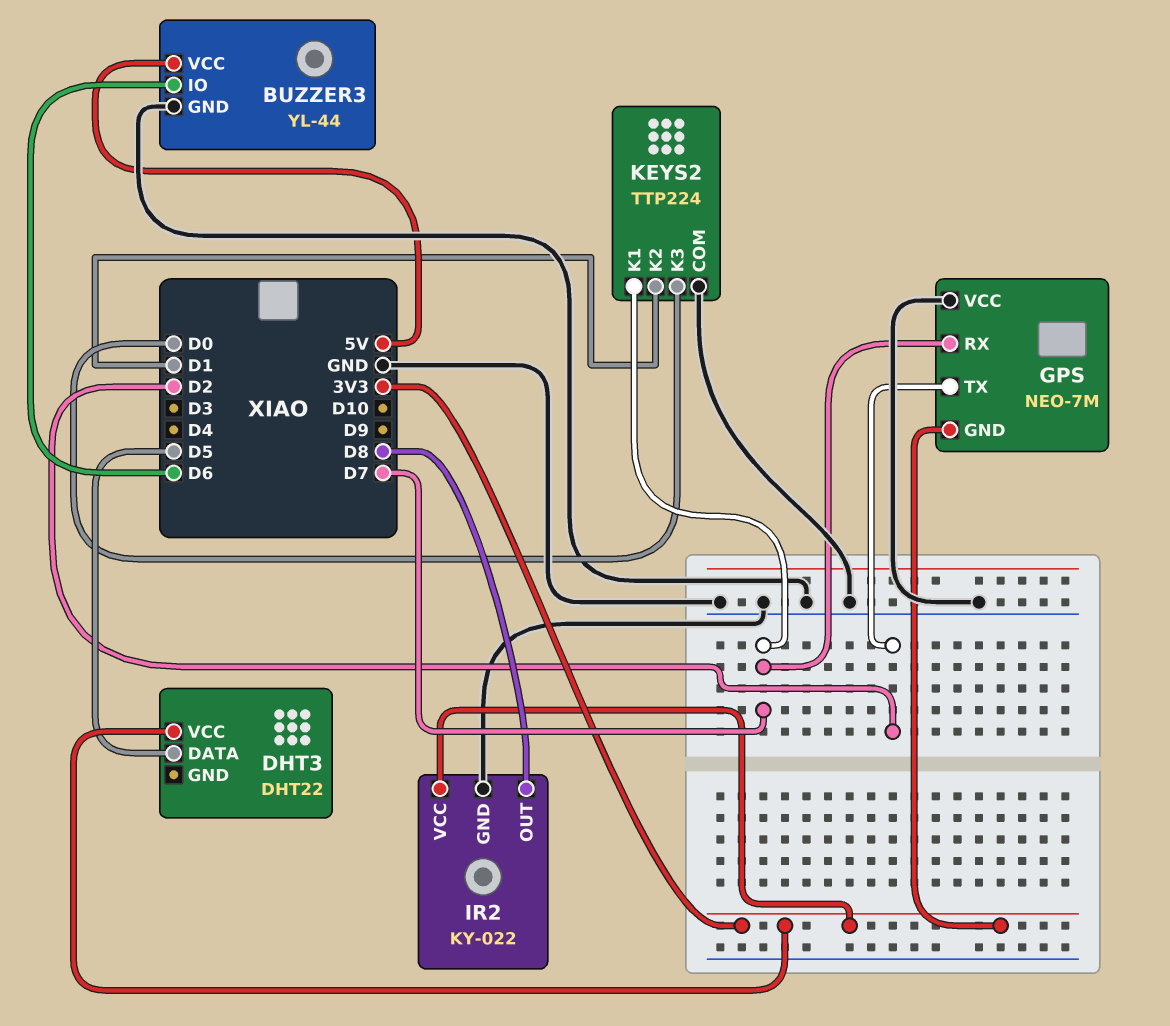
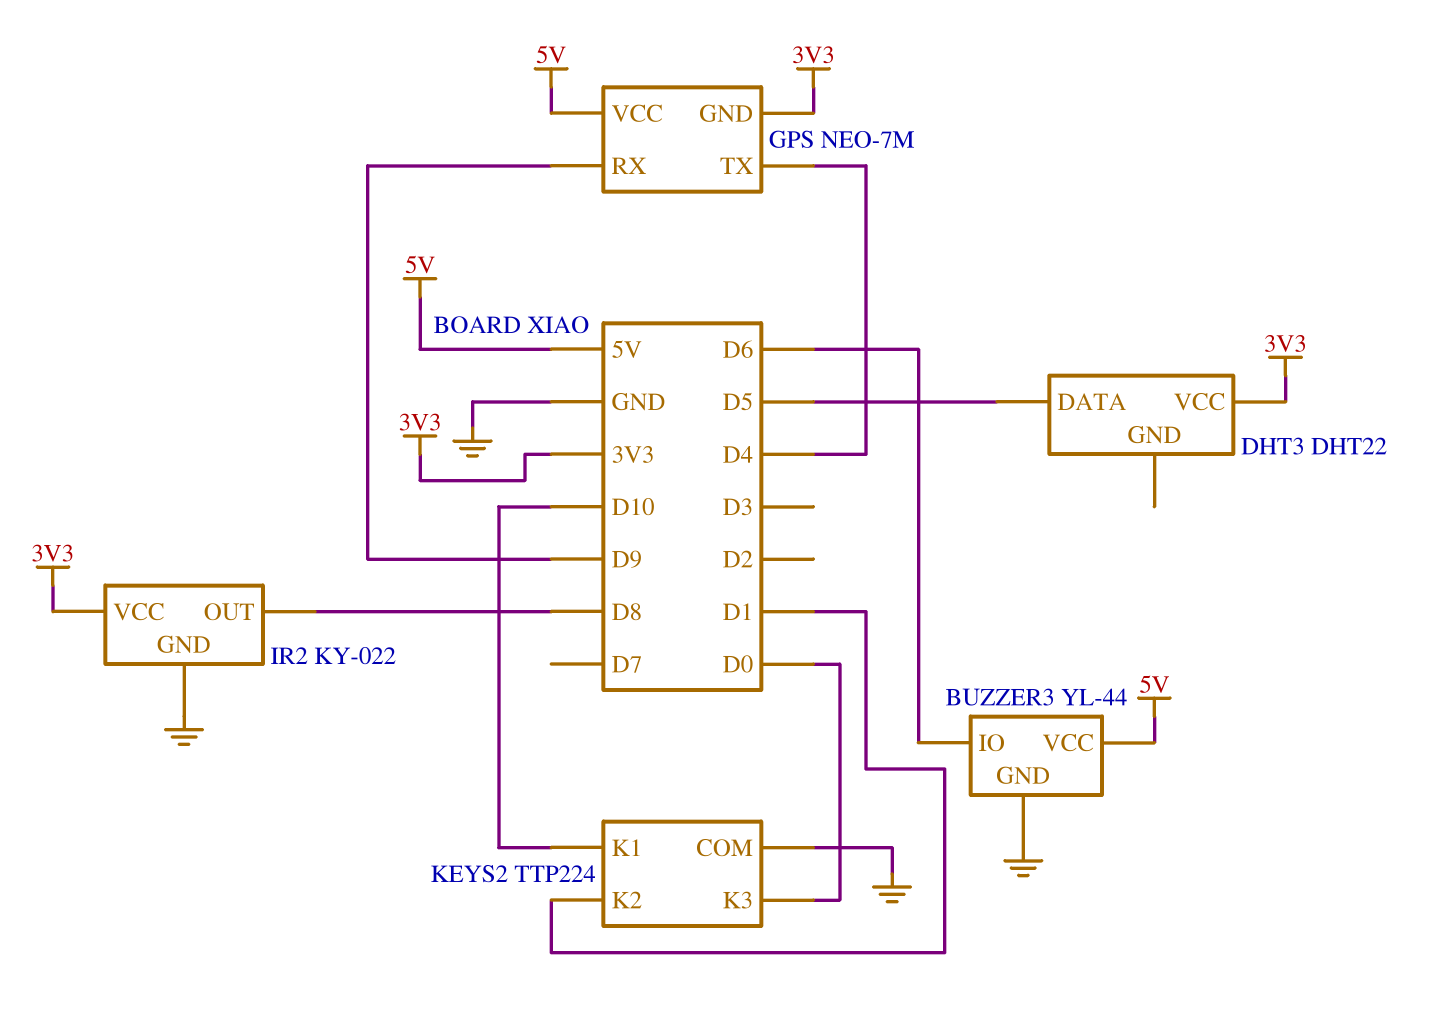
GPS pin RX: D7 -> D9
GPS pin TX: D2 -> D4
GPS pin VCC: GND -> 5V
KEYS2 pin K1: D7 -> D10

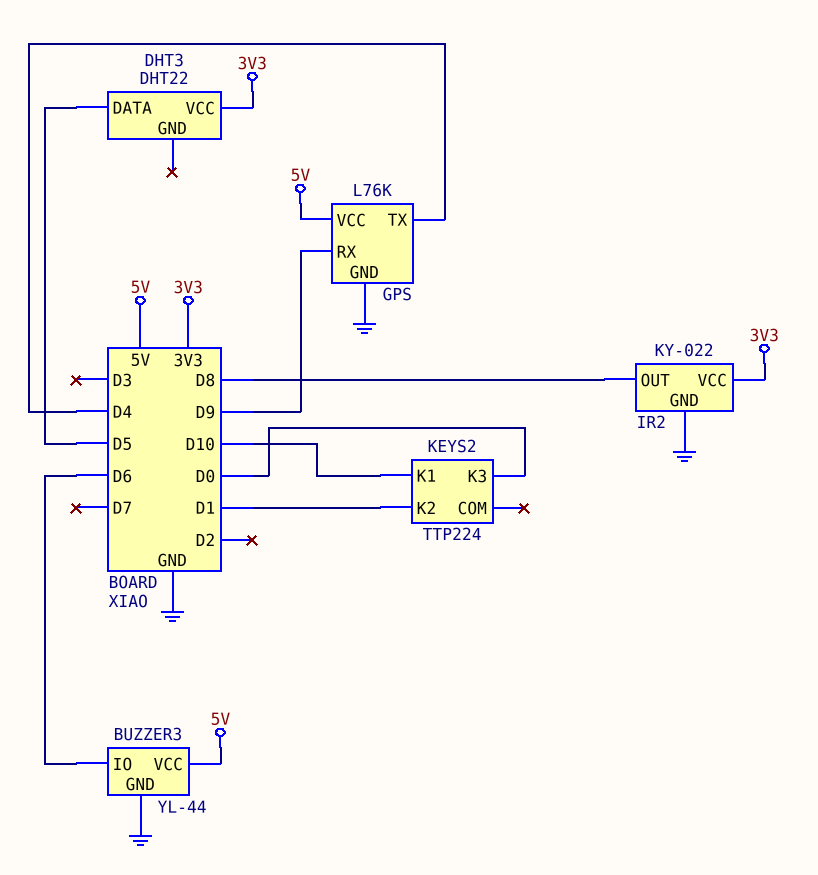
GPS: NEO-7M -> L76K
GPS pin GND: 3V3 -> GND
KEYS2 pin COM: GND -> none

